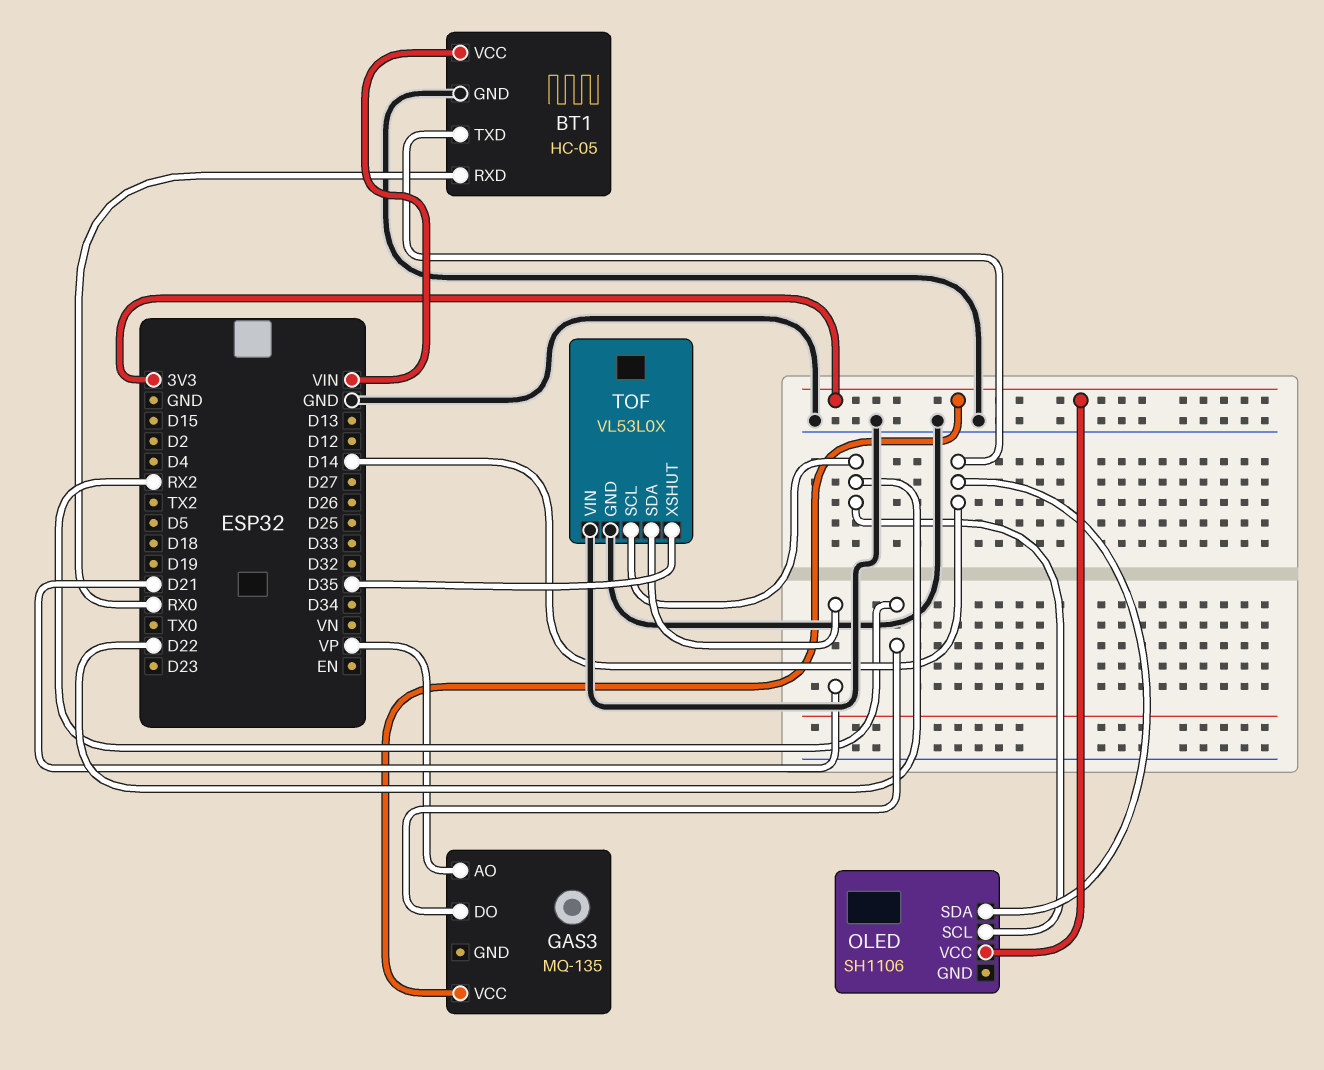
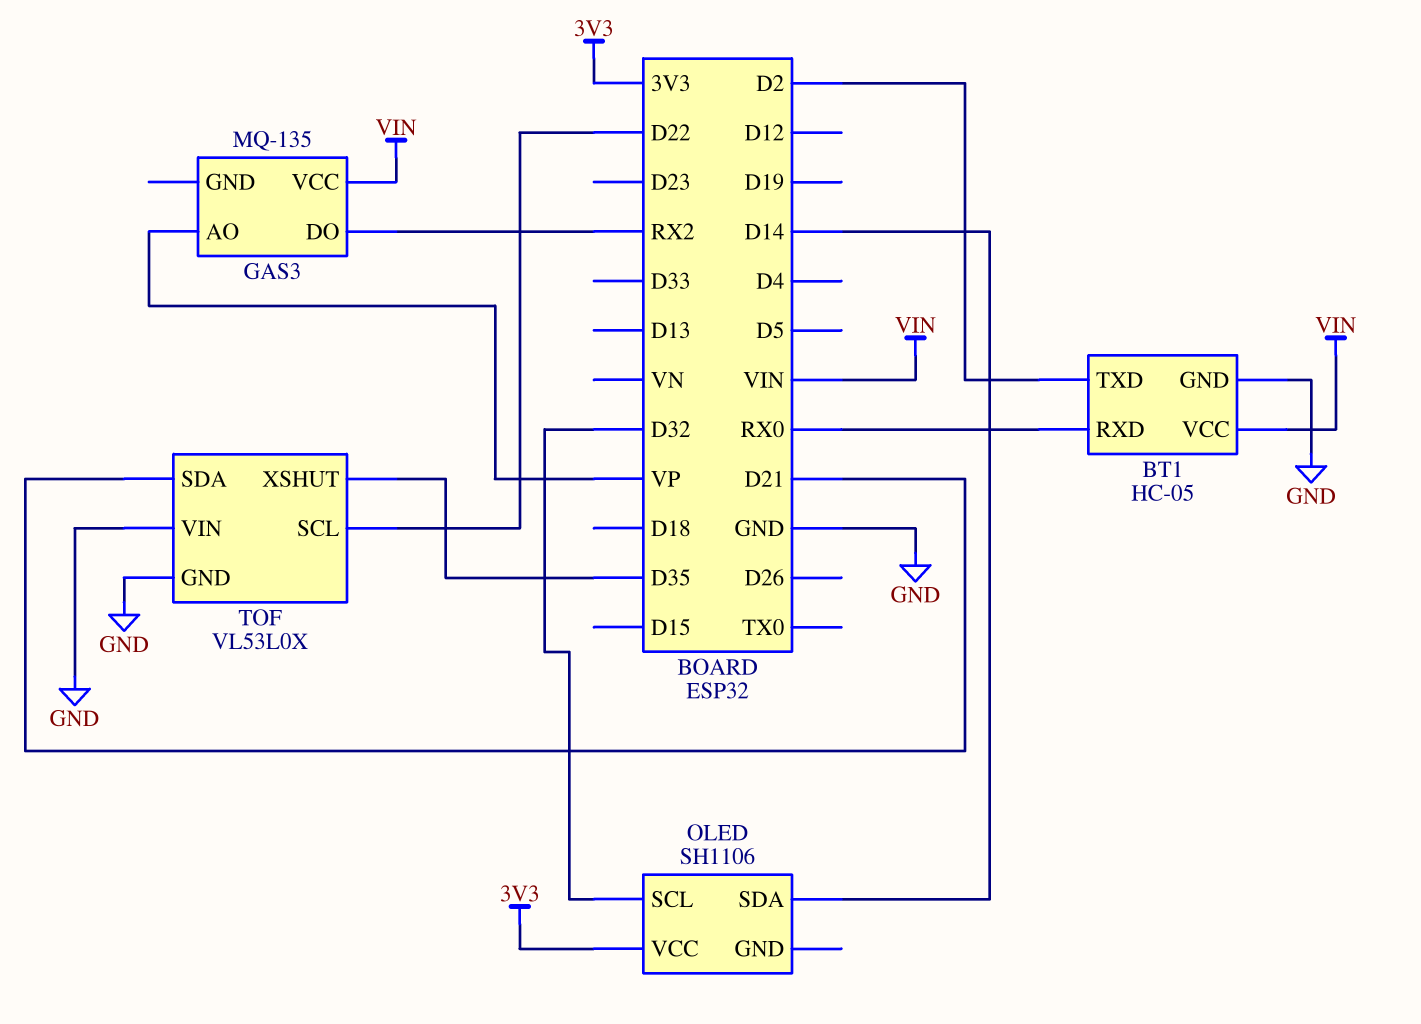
BT1 pin TXD: D14 -> D2
GAS3 pin VCC: 3V3 -> VIN
OLED pin SCL: D22 -> D32

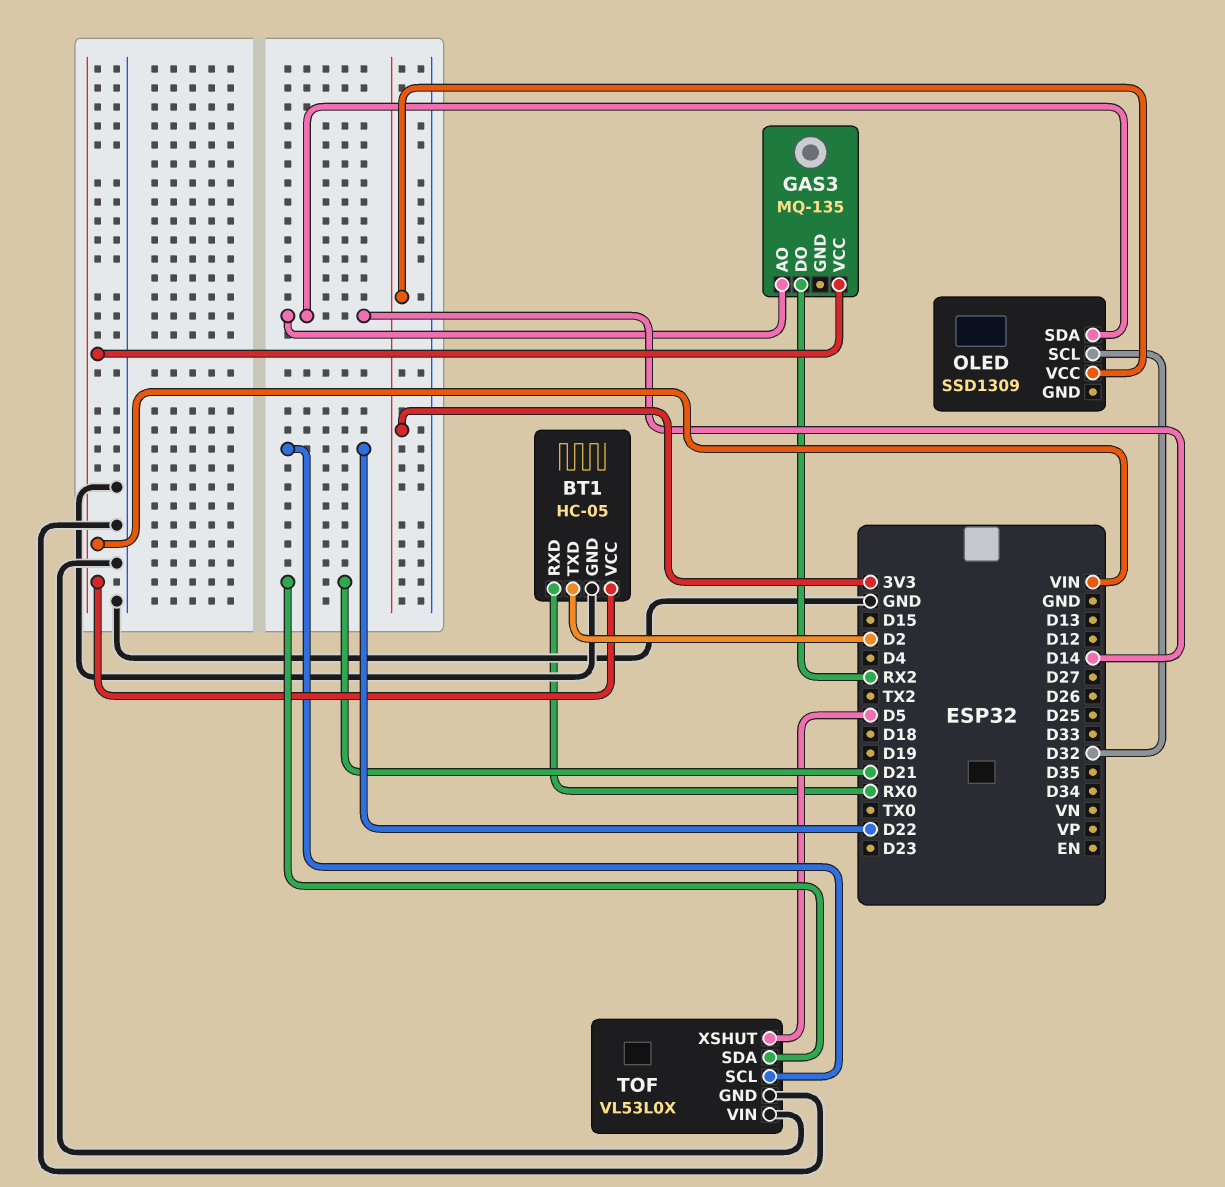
GAS3 pin AO: VP -> D14
OLED: SH1106 -> SSD1309
TOF pin XSHUT: D35 -> D5

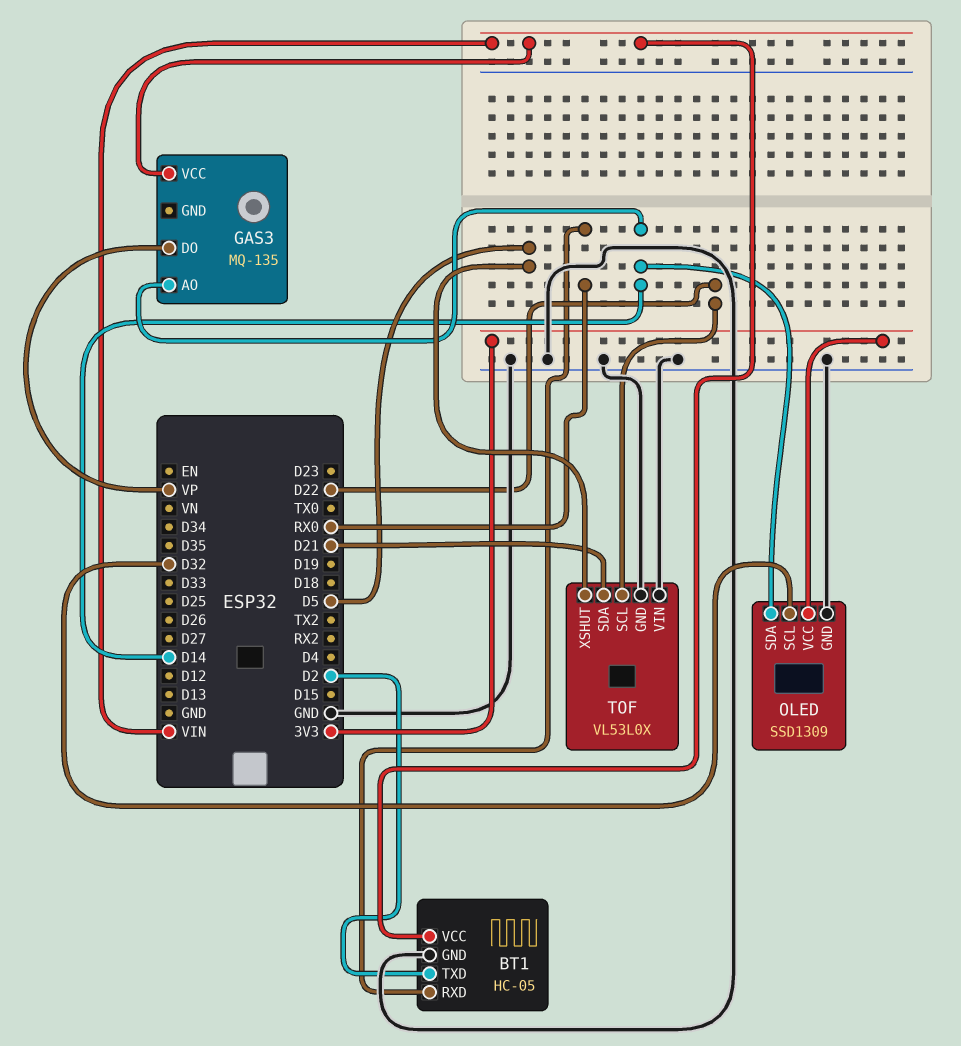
GAS3 pin DO: RX2 -> VP
OLED pin GND: none -> GND

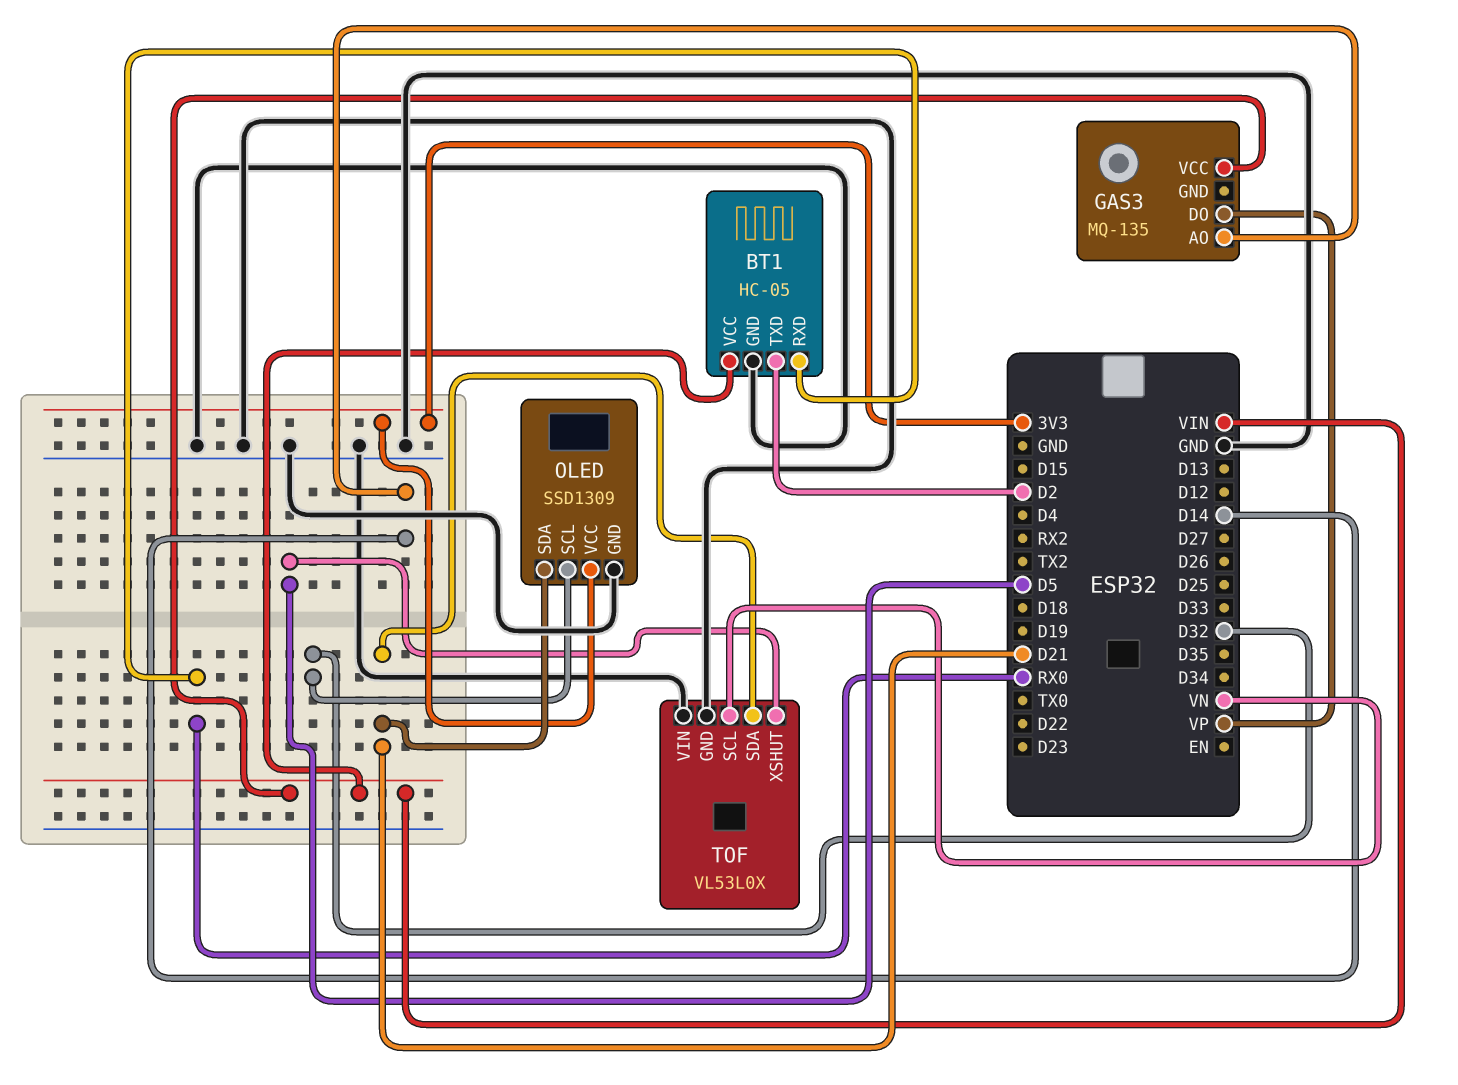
OLED pin SDA: D14 -> D21
TOF pin SCL: D22 -> VN

